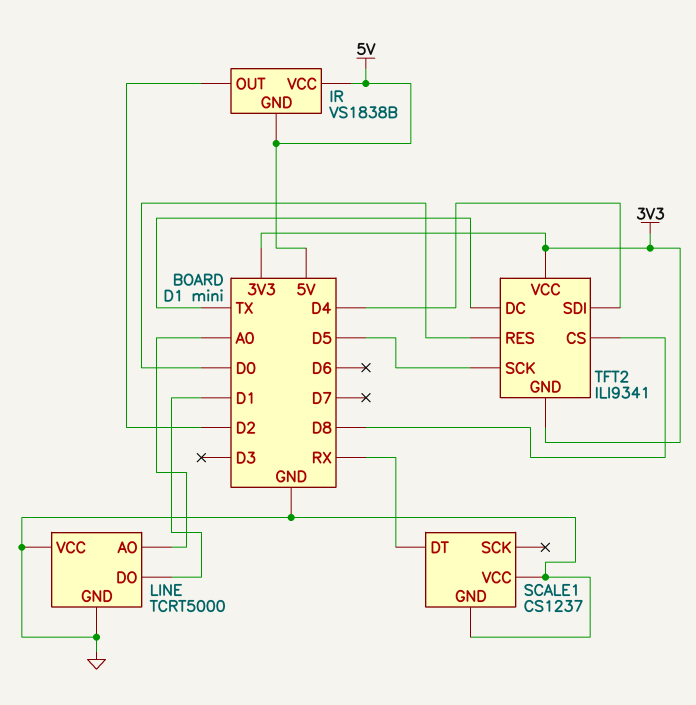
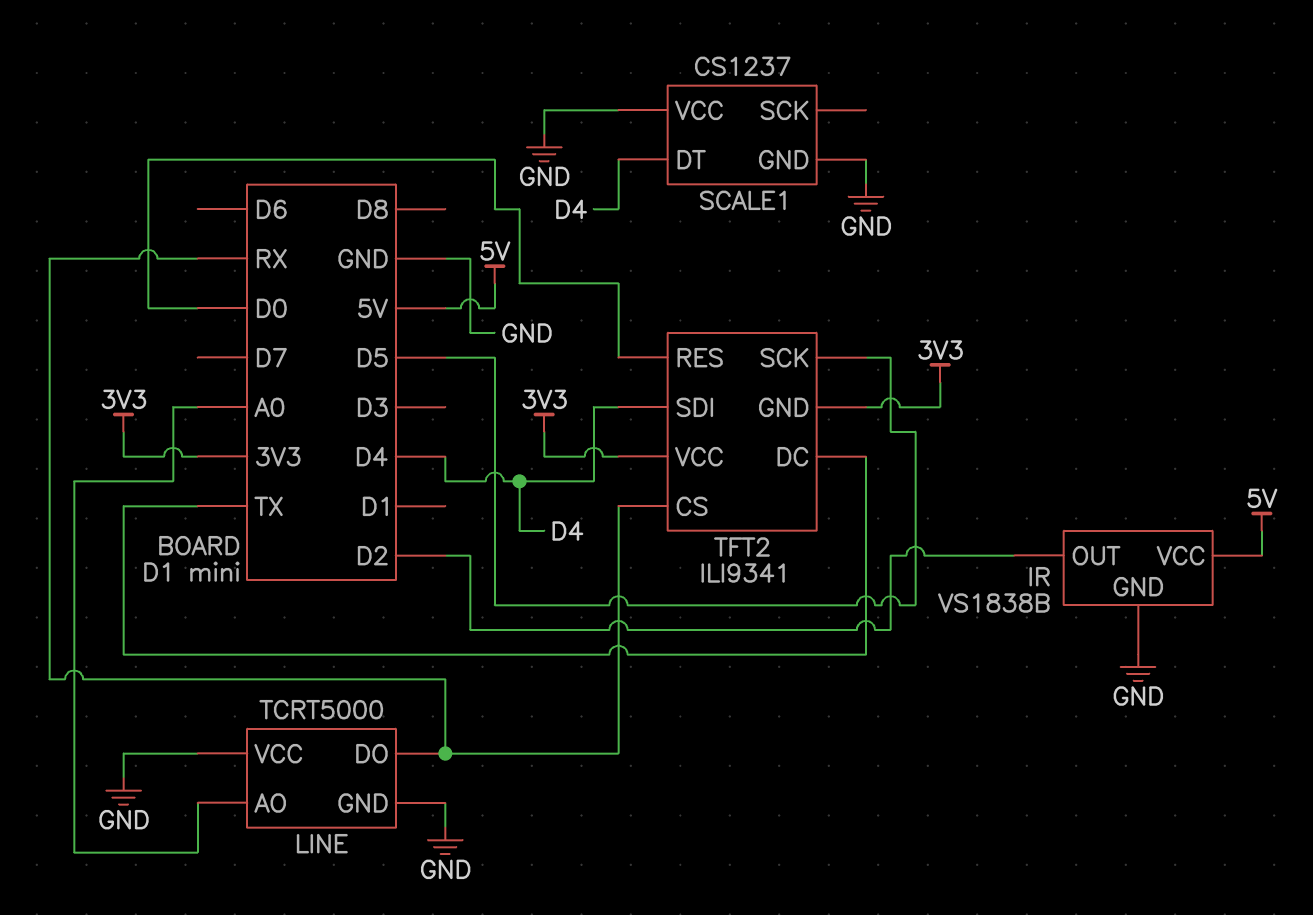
IR pin GND: 5V -> GND
LINE pin DO: D1 -> RX
SCALE1 pin DT: RX -> D4
TFT2 pin CS: D8 -> RX

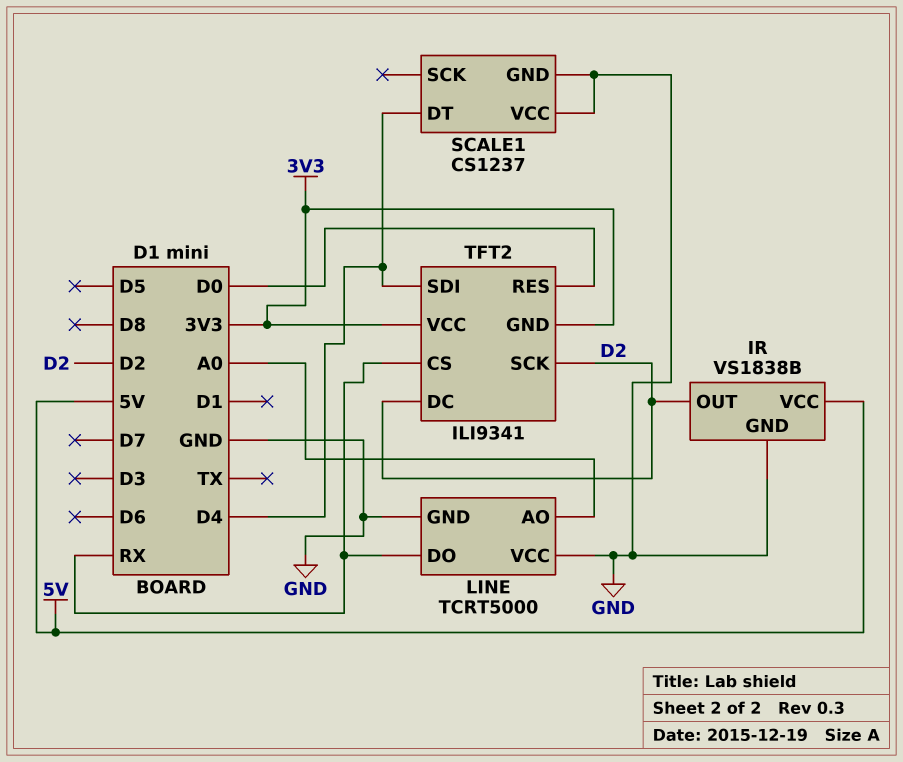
TFT2 pin DC: TX -> D2
TFT2 pin SCK: D5 -> D2

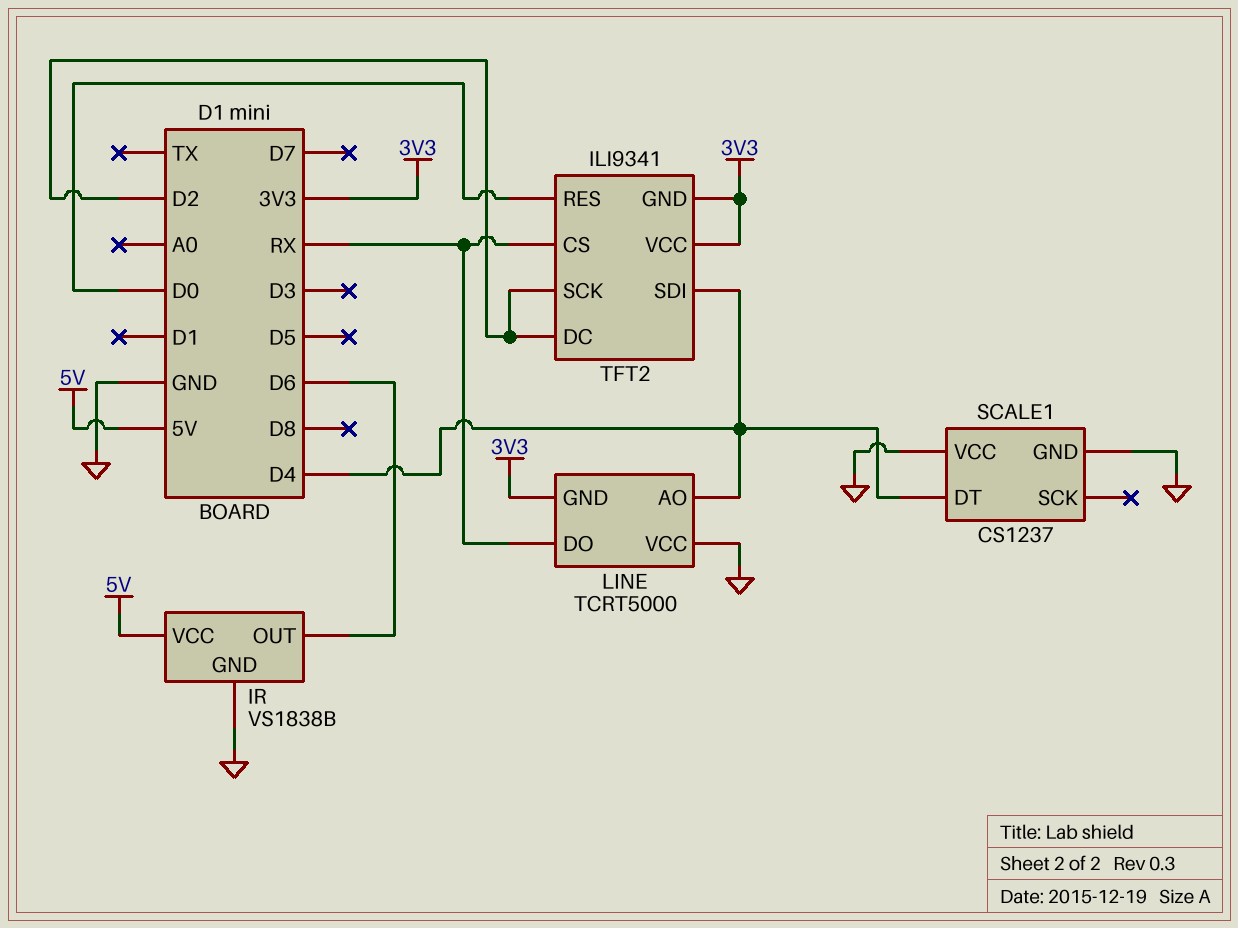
IR pin OUT: D2 -> D6
LINE pin AO: A0 -> D4
LINE pin GND: GND -> 3V3

